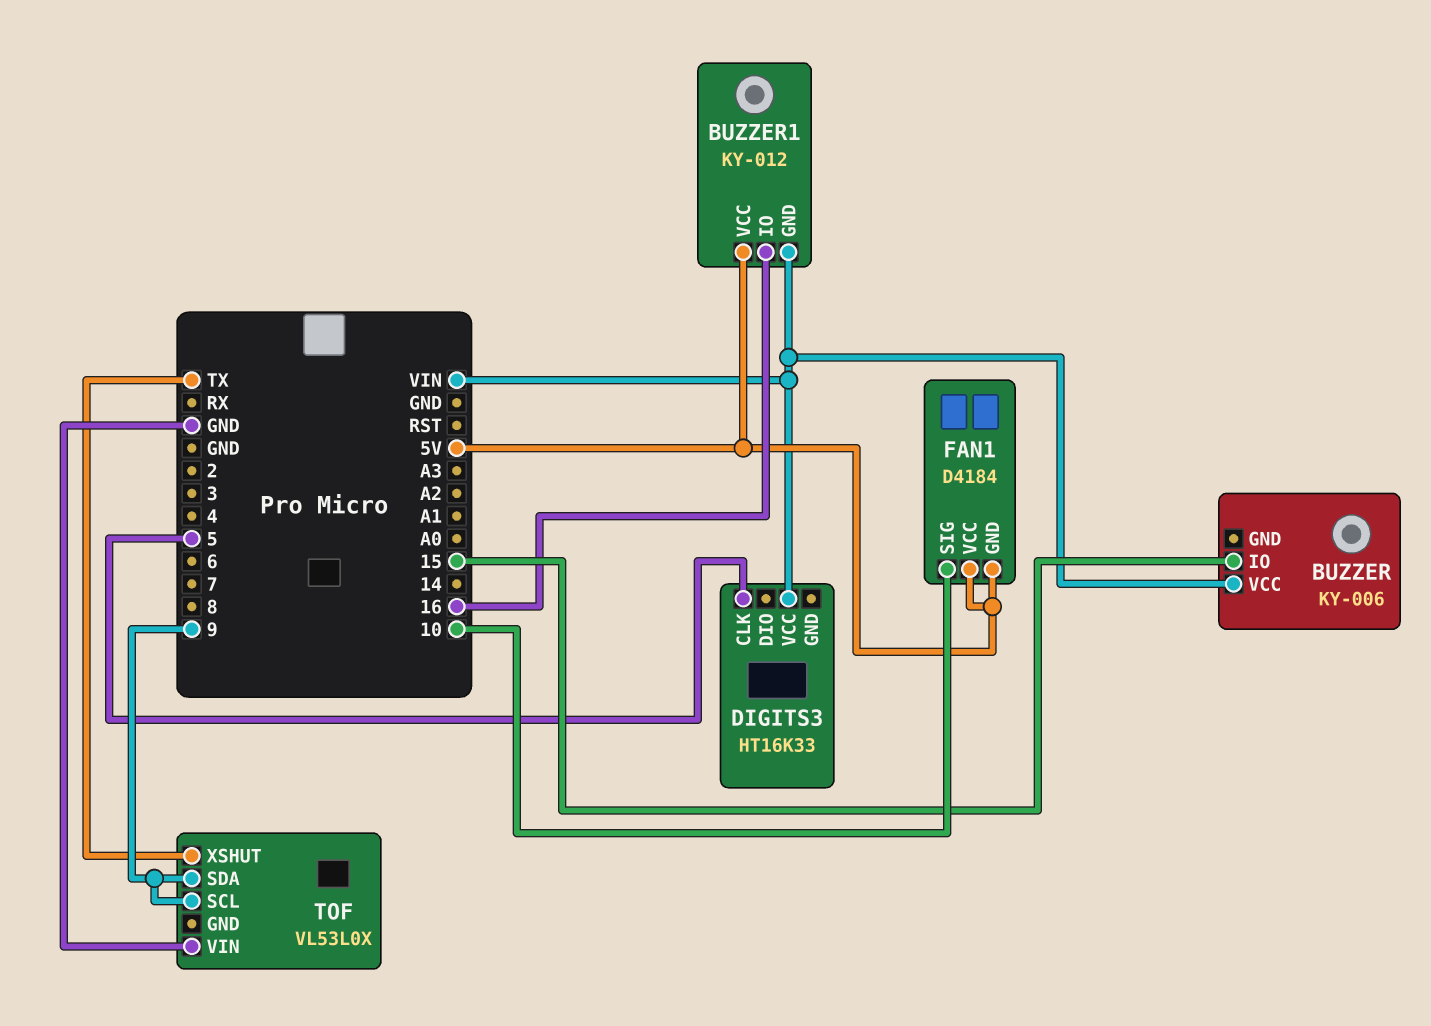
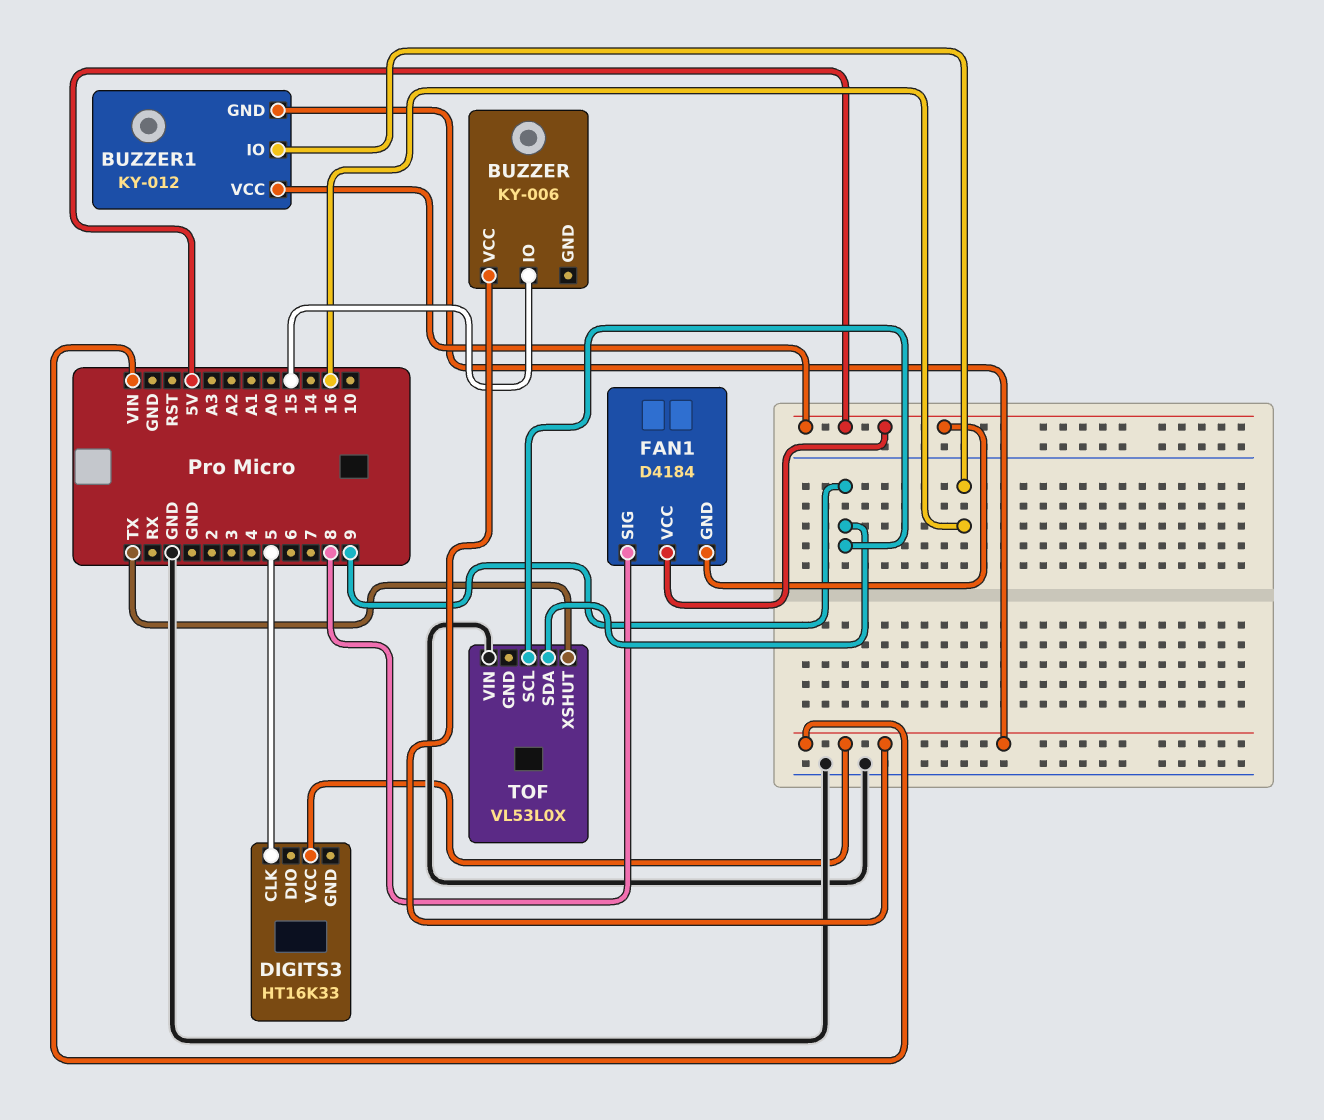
FAN1 pin SIG: 10 -> 8

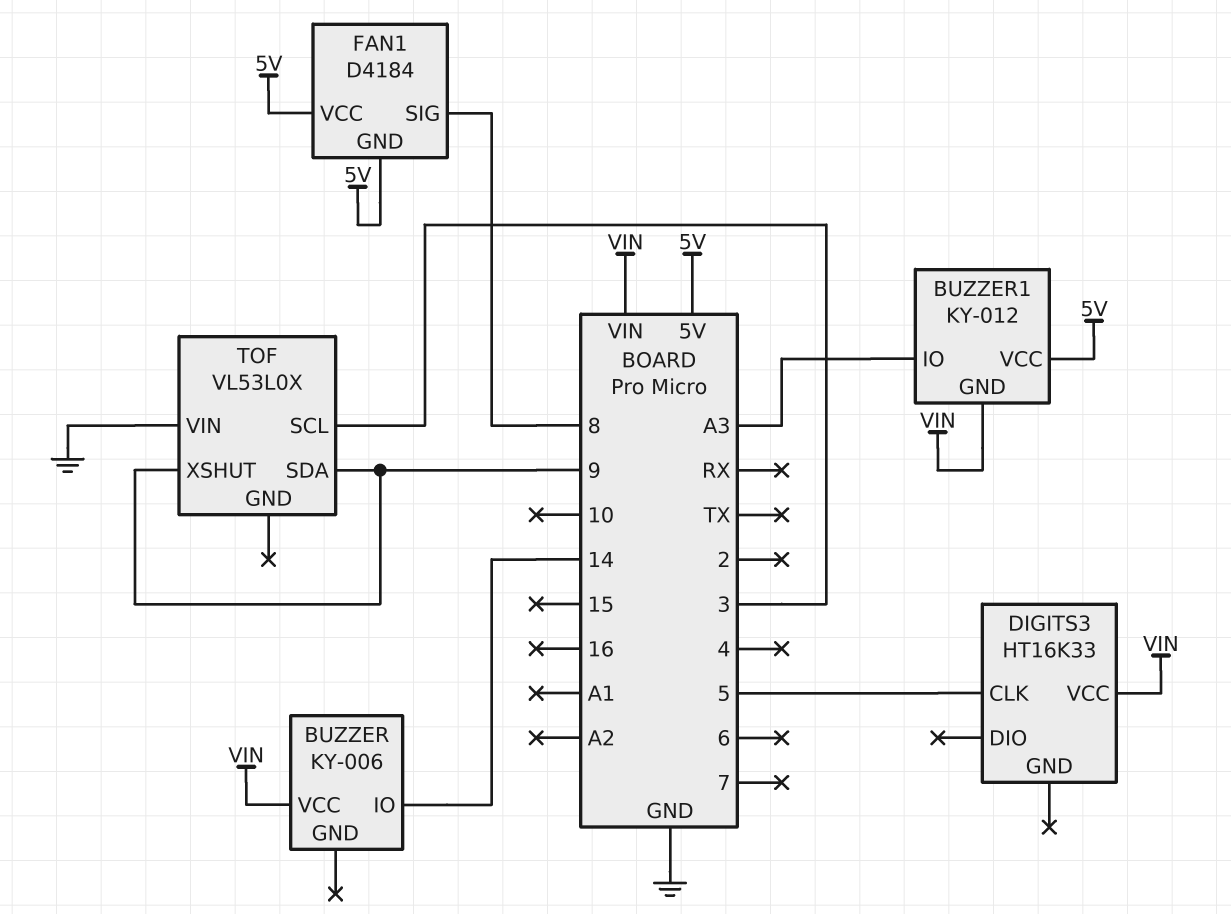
BUZZER pin IO: 15 -> 14
BUZZER1 pin IO: 16 -> A3
TOF pin SCL: 9 -> 3
TOF pin XSHUT: TX -> 9

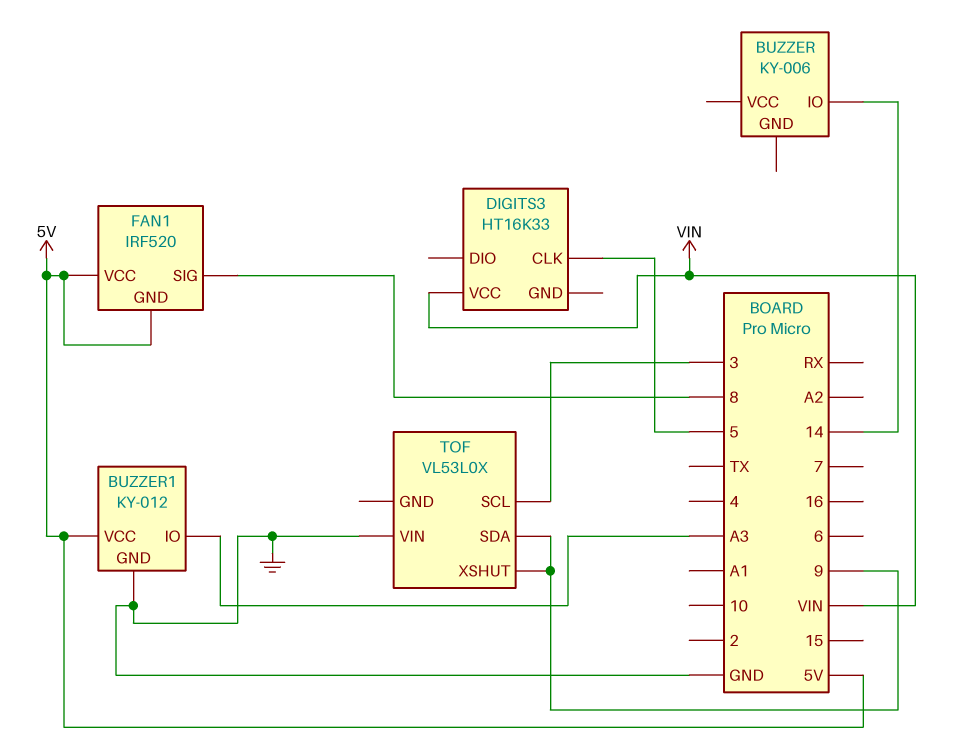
BUZZER pin VCC: VIN -> none
BUZZER1 pin GND: VIN -> GND
FAN1: D4184 -> IRF520

